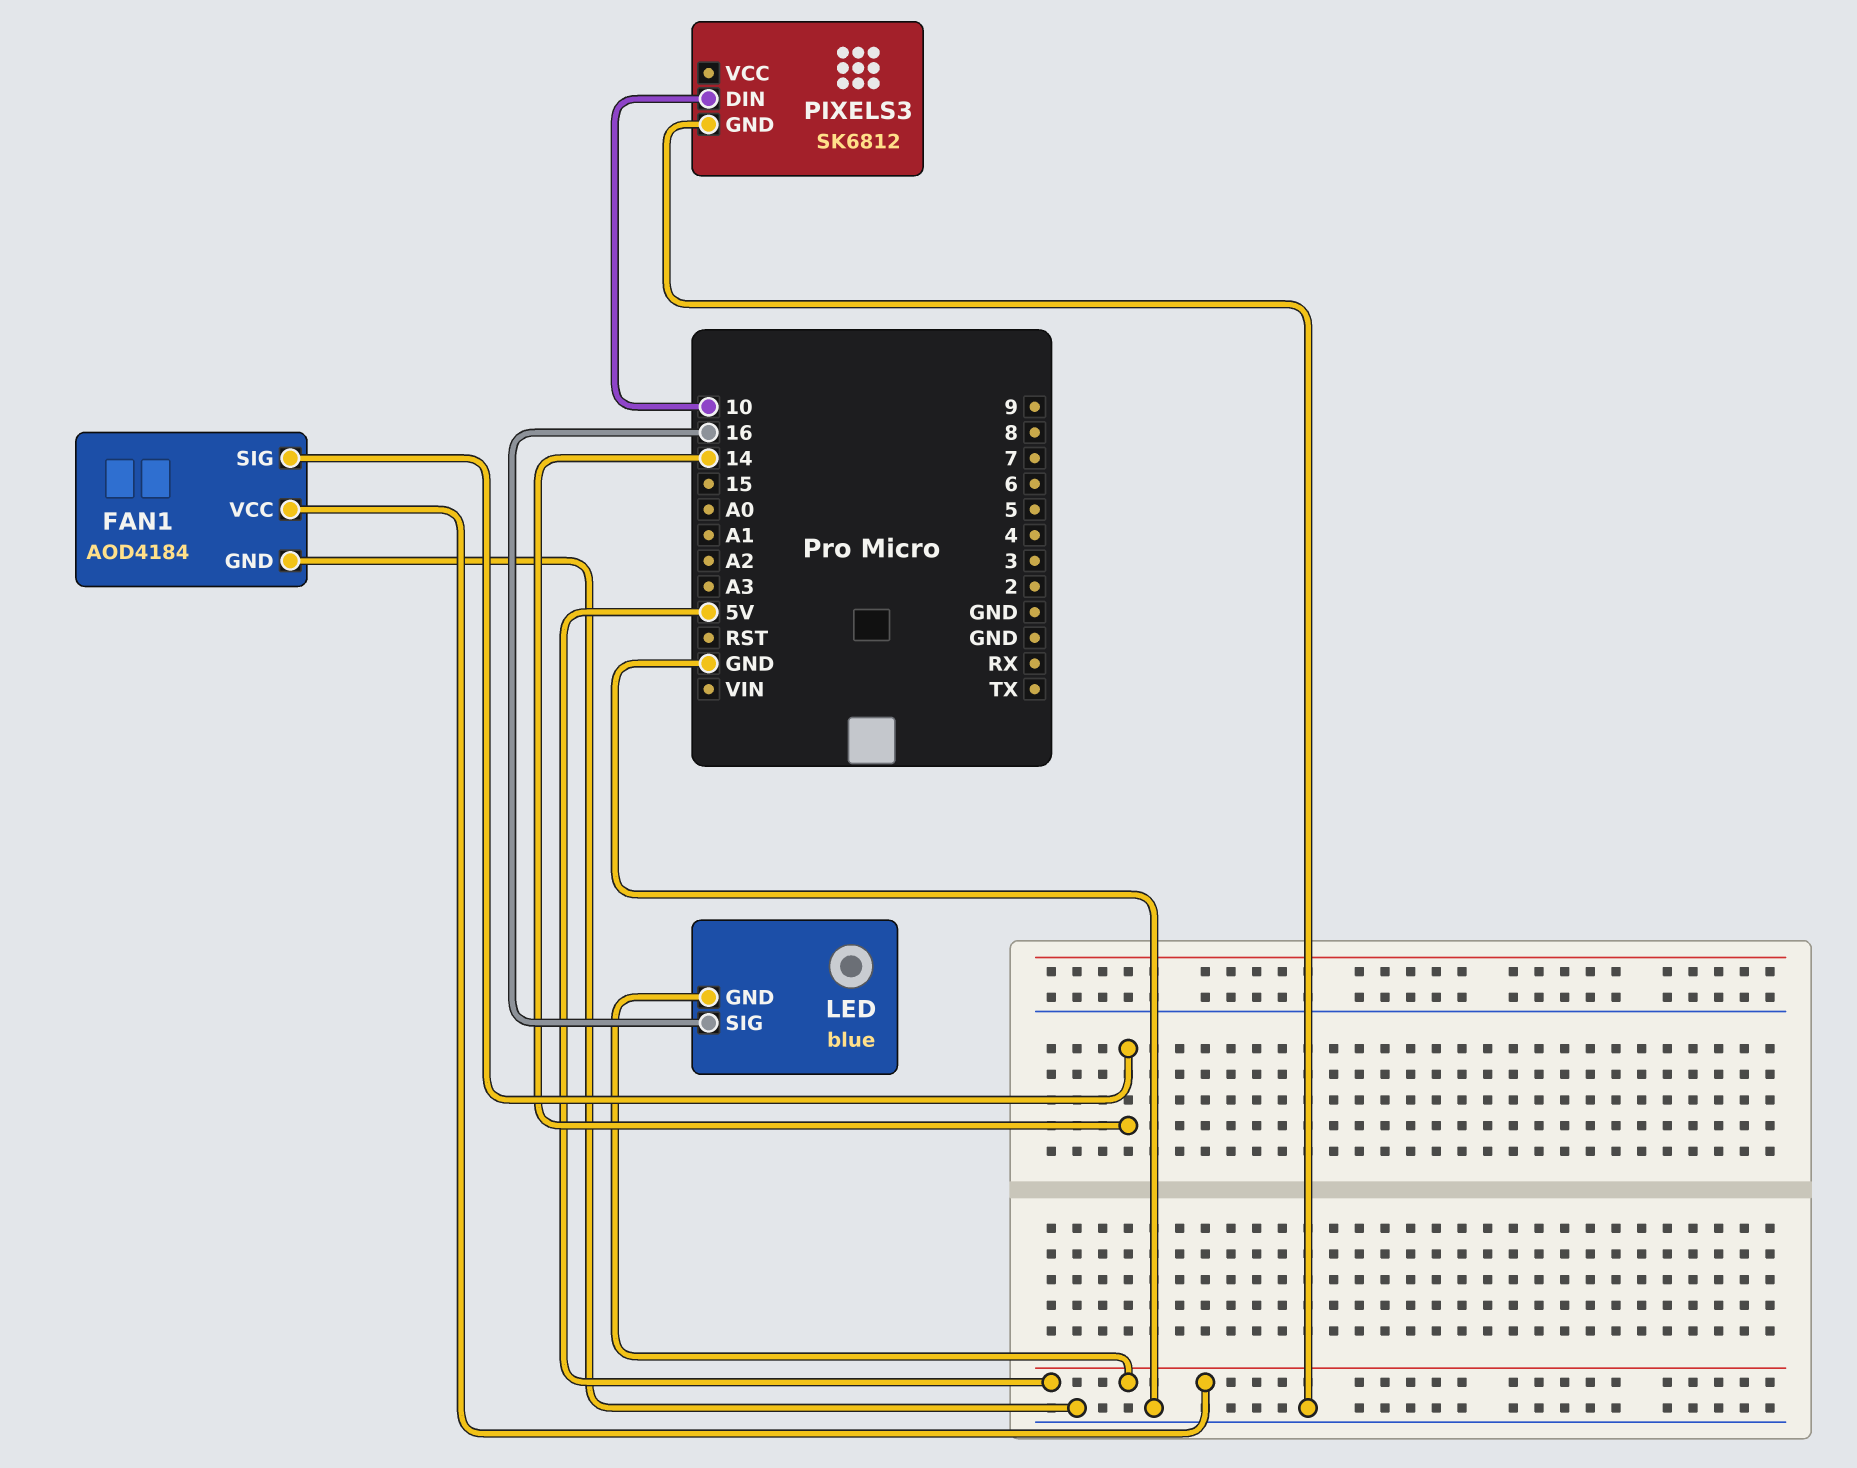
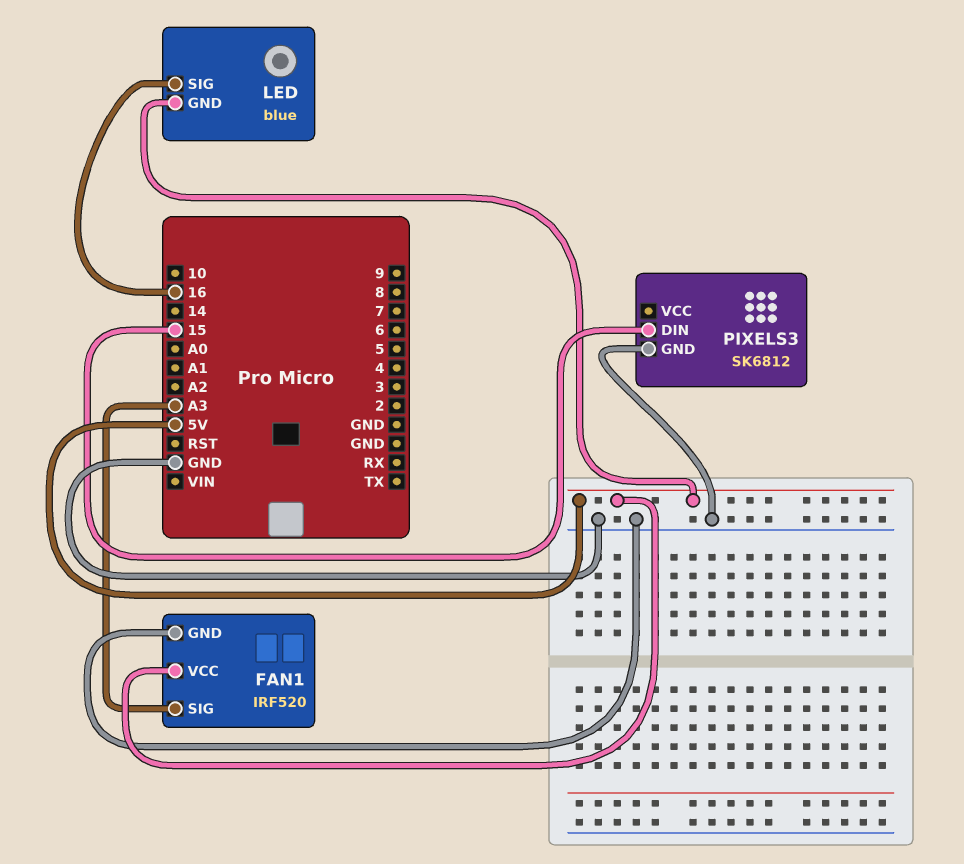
FAN1: AOD4184 -> IRF520
FAN1 pin SIG: 14 -> A3
PIXELS3 pin DIN: 10 -> 15

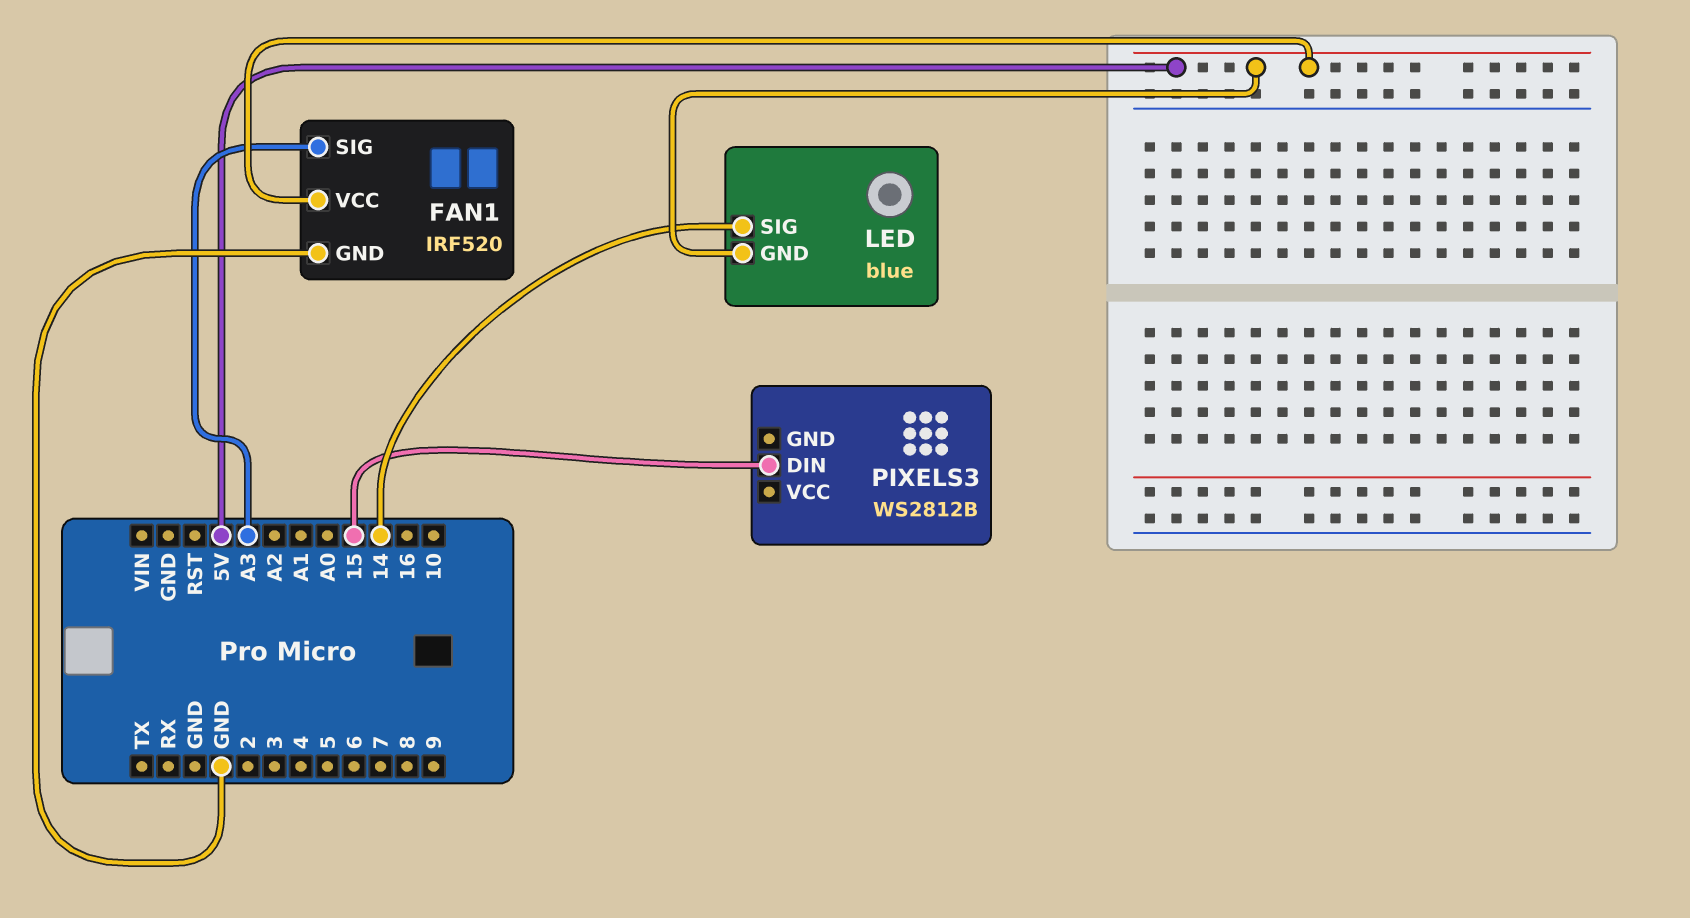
LED pin SIG: 16 -> 14
PIXELS3: SK6812 -> WS2812B
PIXELS3 pin GND: GND -> none

